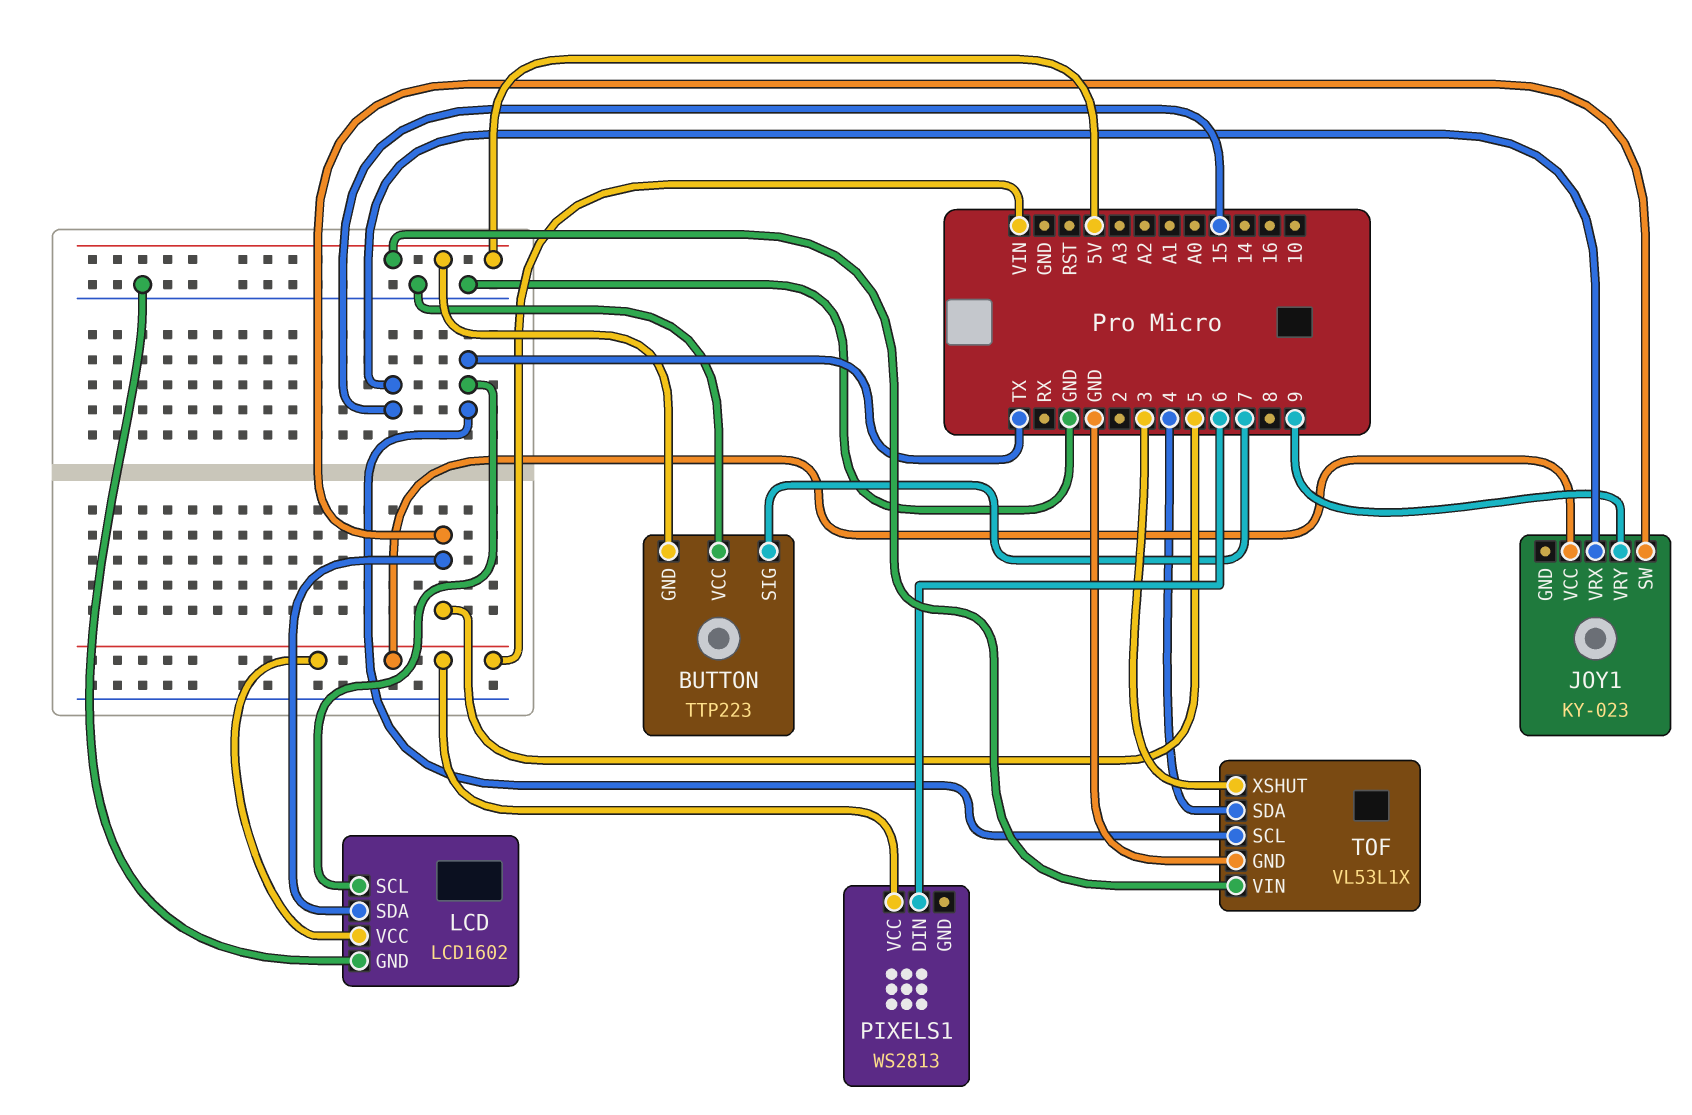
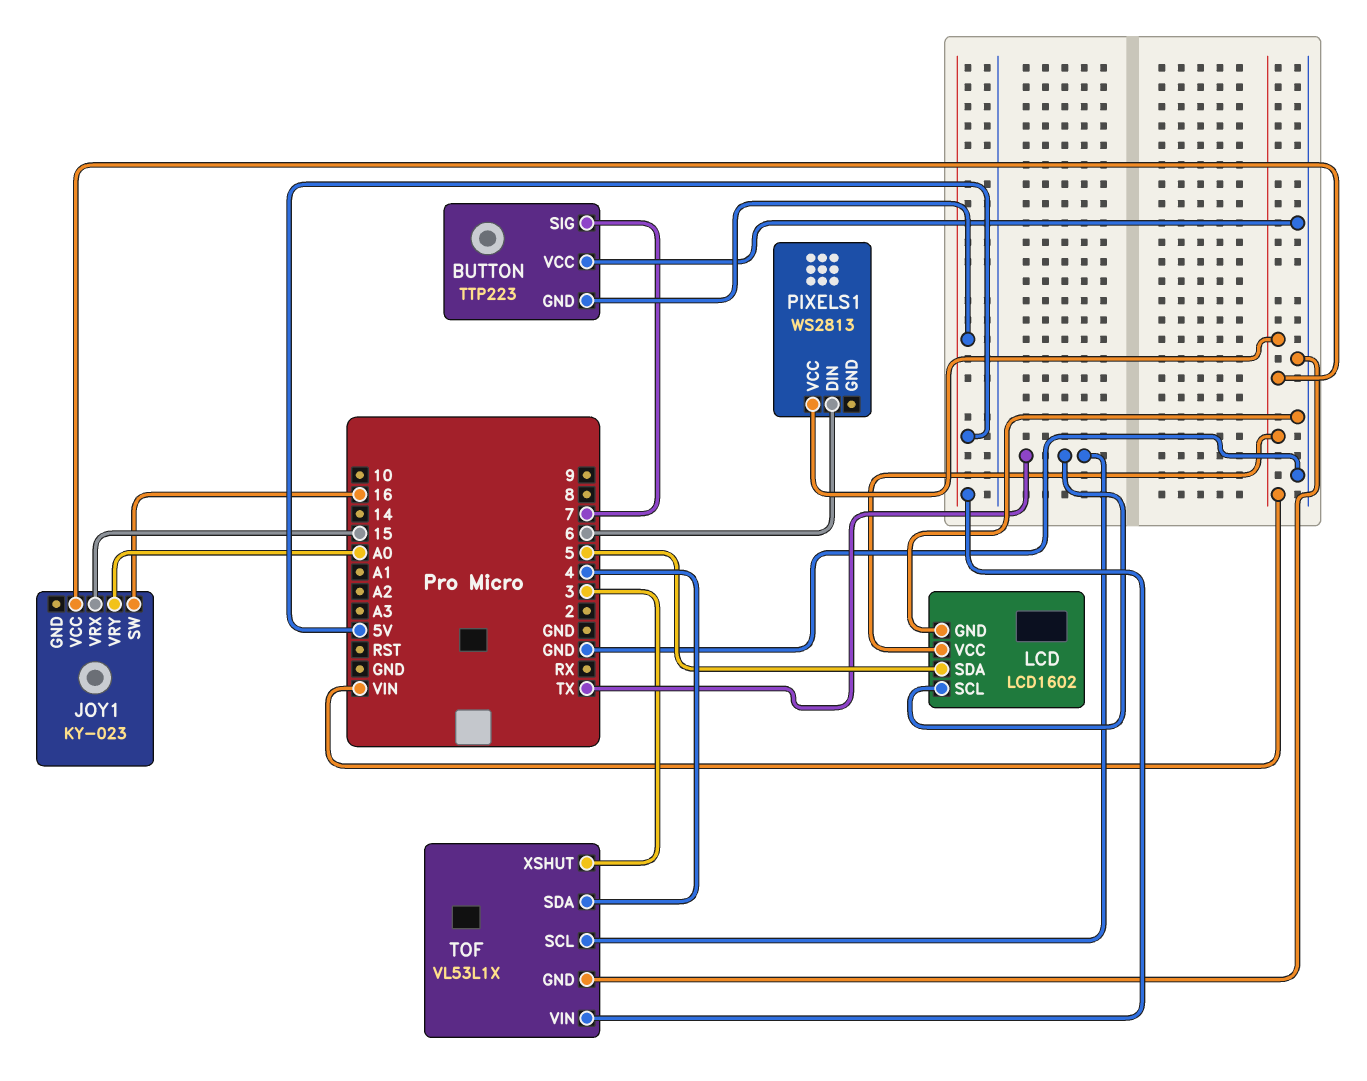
JOY1 pin SW: 5 -> 16
JOY1 pin VRY: 9 -> A0

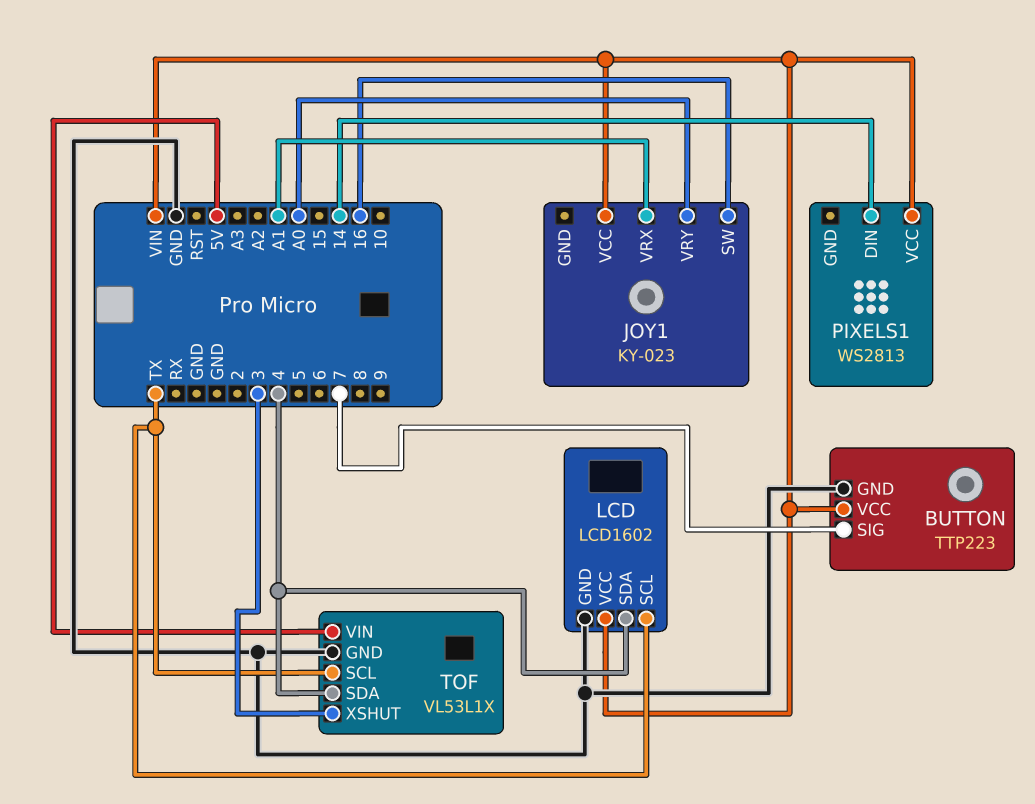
BUTTON pin GND: 5V -> GND
BUTTON pin VCC: GND -> VIN
JOY1 pin VRX: 15 -> A1
LCD pin SDA: 5 -> 4
PIXELS1 pin DIN: 6 -> 14

